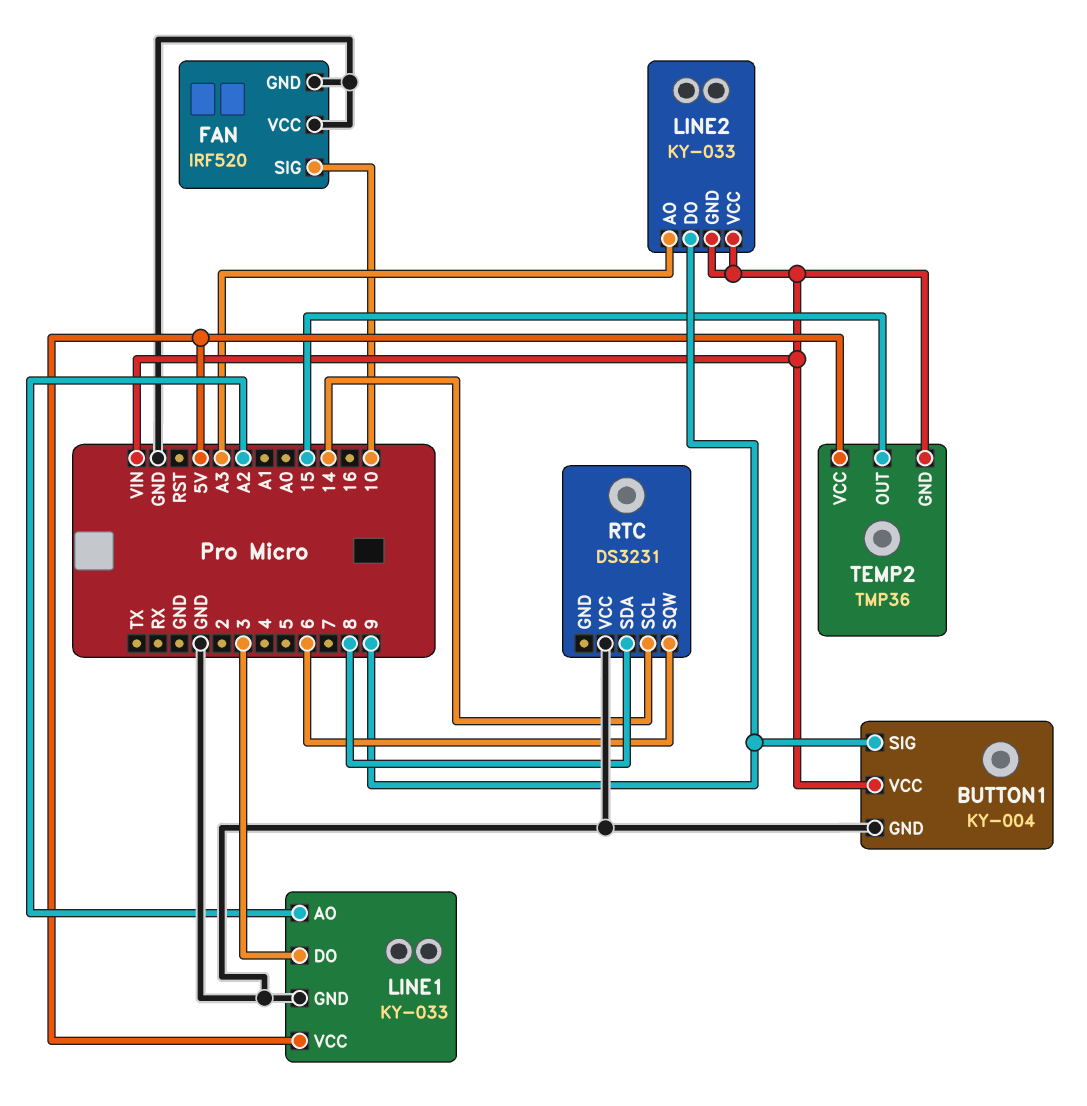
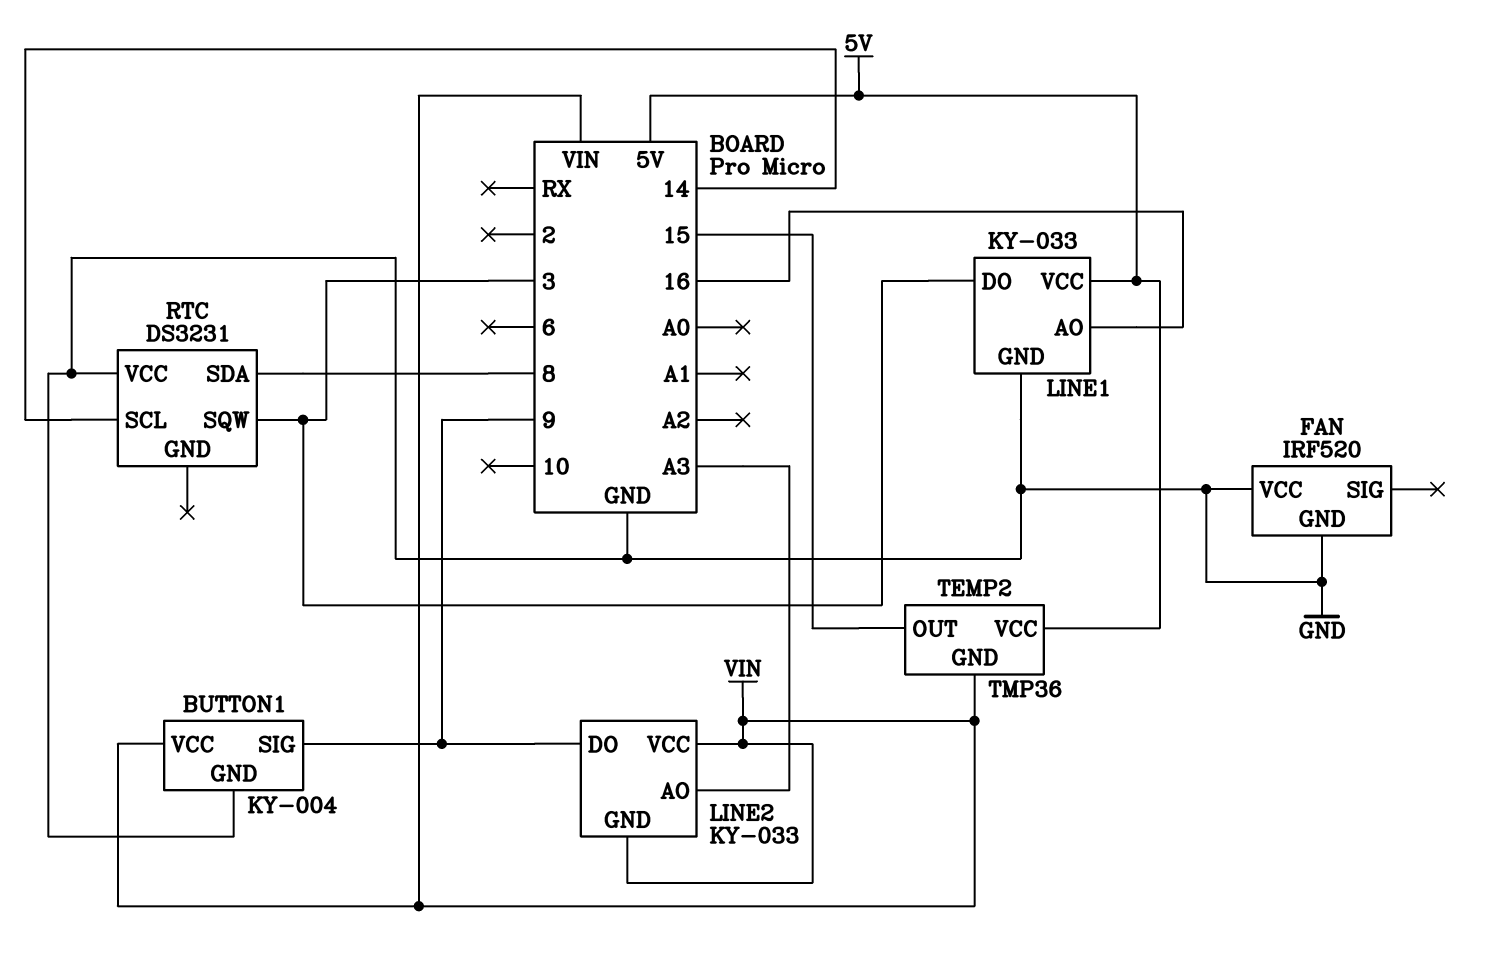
FAN pin SIG: 10 -> none
LINE1 pin AO: A2 -> 16
RTC pin SQW: 6 -> 3

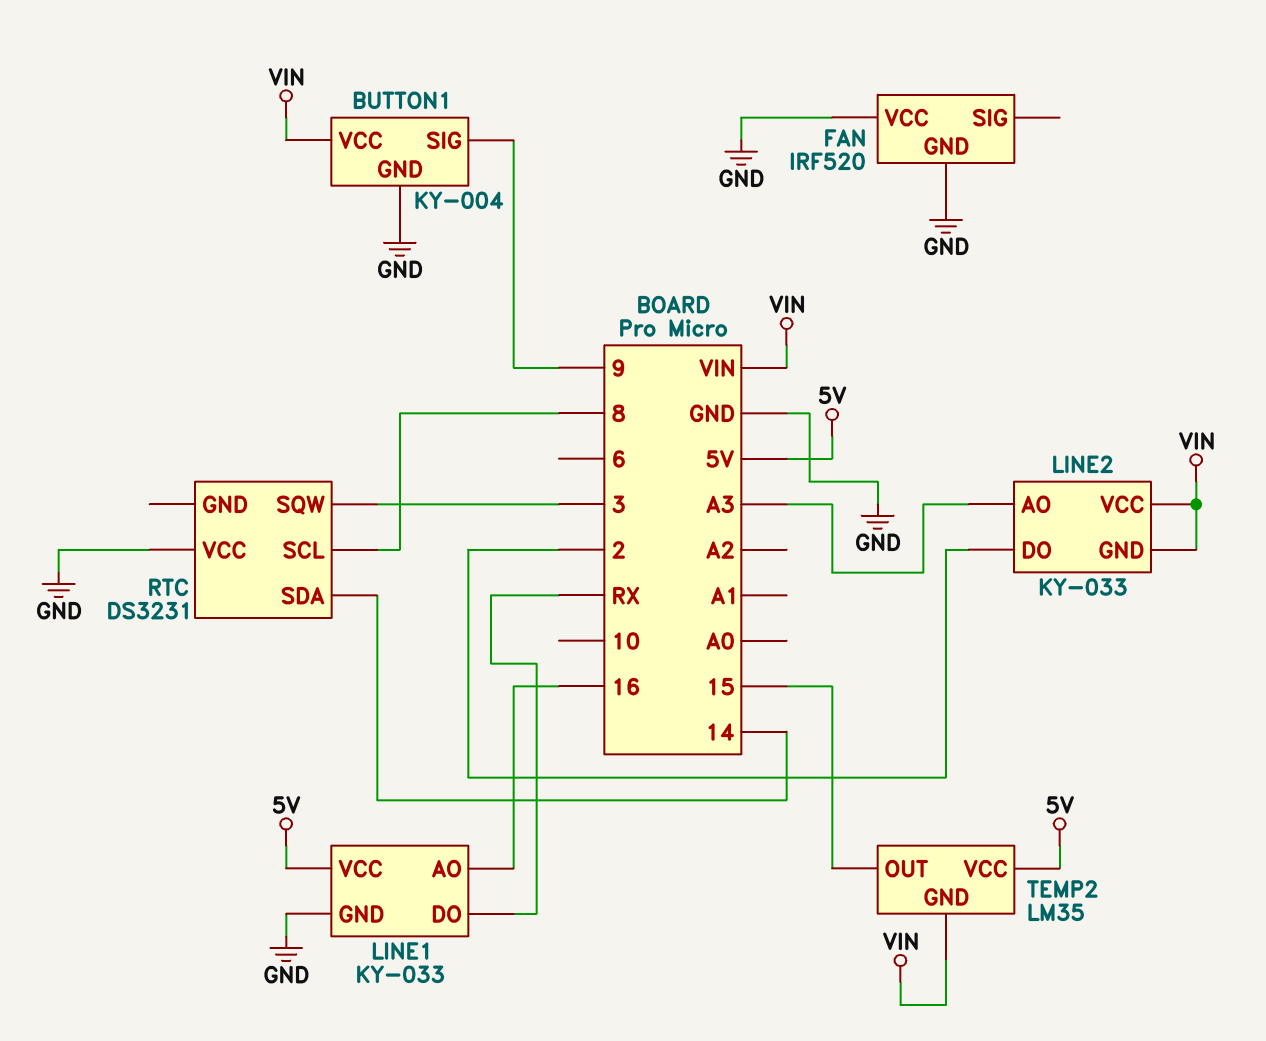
LINE1 pin DO: 3 -> RX
LINE2 pin DO: 9 -> 2
RTC pin SCL: 14 -> 8
RTC pin SDA: 8 -> 14
TEMP2: TMP36 -> LM35

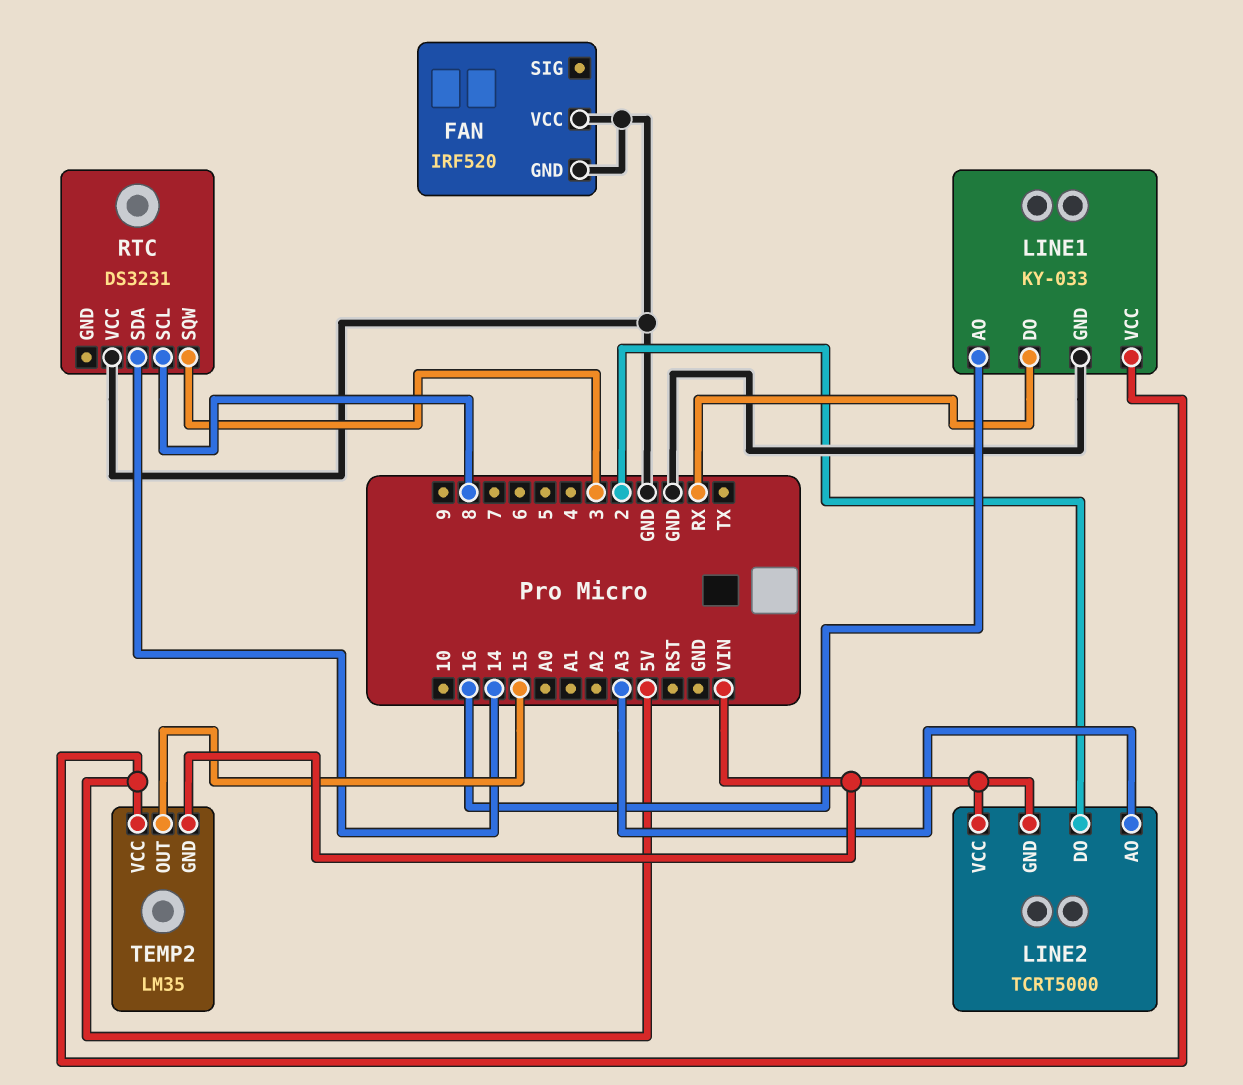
BUTTON1: KY-004 -> none
BUTTON1 pin GND: GND -> none
BUTTON1 pin SIG: 9 -> none
BUTTON1 pin VCC: VIN -> none
LINE2: KY-033 -> TCRT5000

